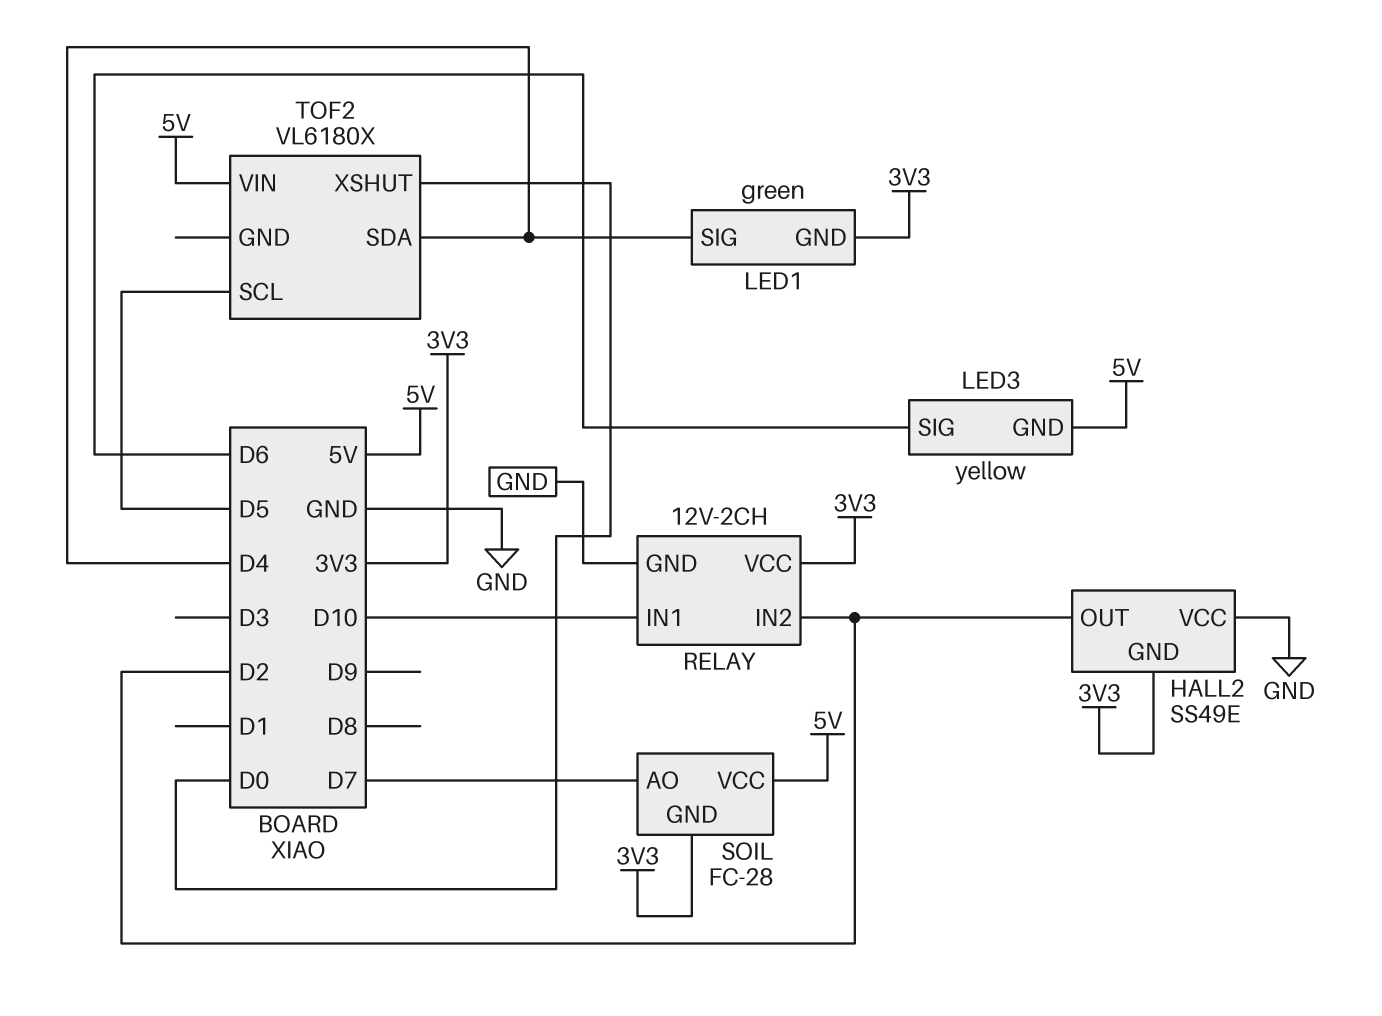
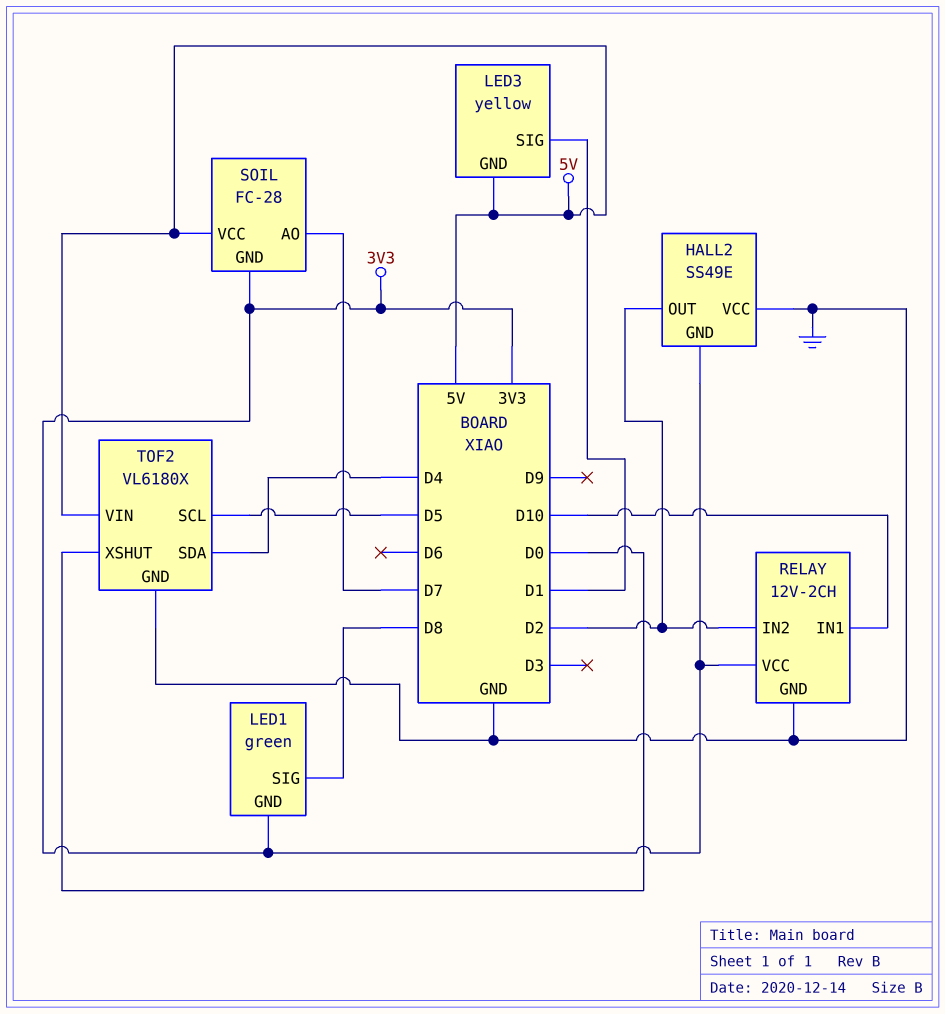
LED1 pin SIG: D4 -> D8
LED3 pin SIG: D6 -> D1
TOF2 pin GND: none -> GND

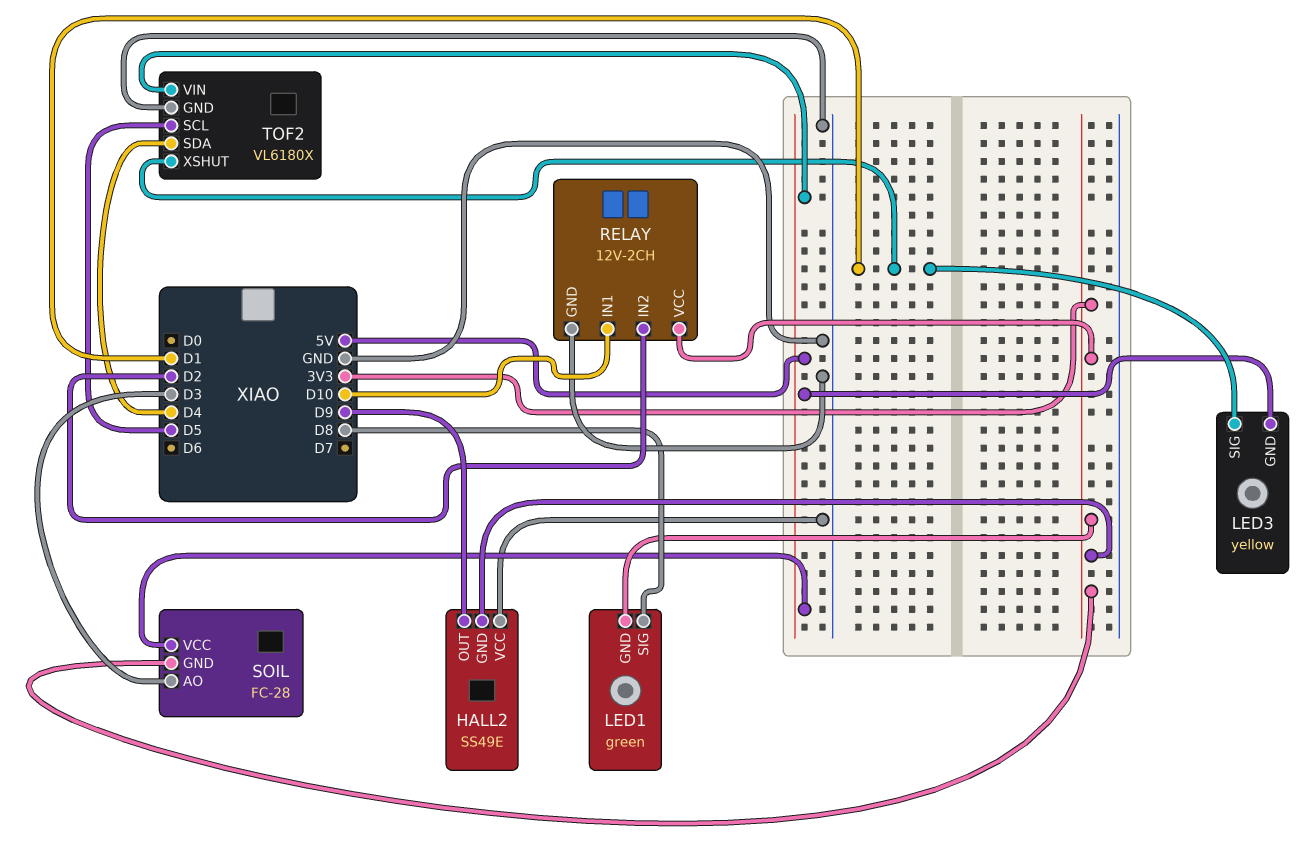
HALL2 pin OUT: D2 -> D9
SOIL pin AO: D7 -> D3
TOF2 pin XSHUT: D0 -> D1

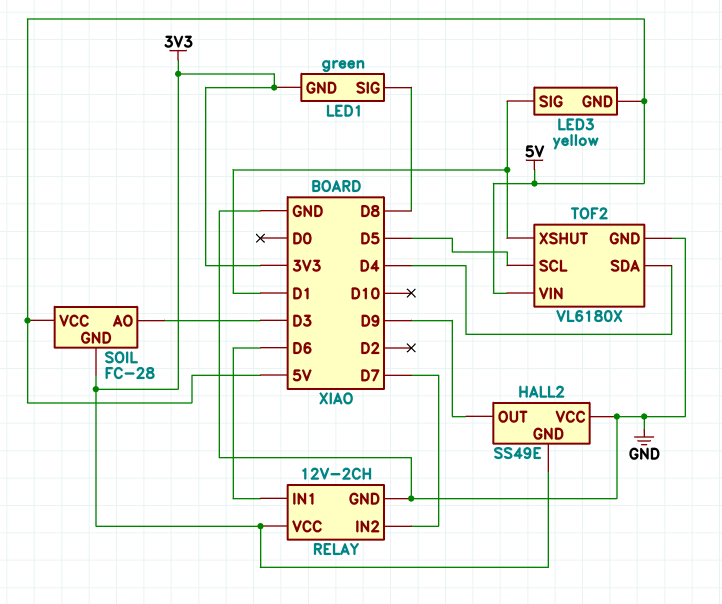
RELAY pin IN1: D10 -> D6
RELAY pin IN2: D2 -> D7

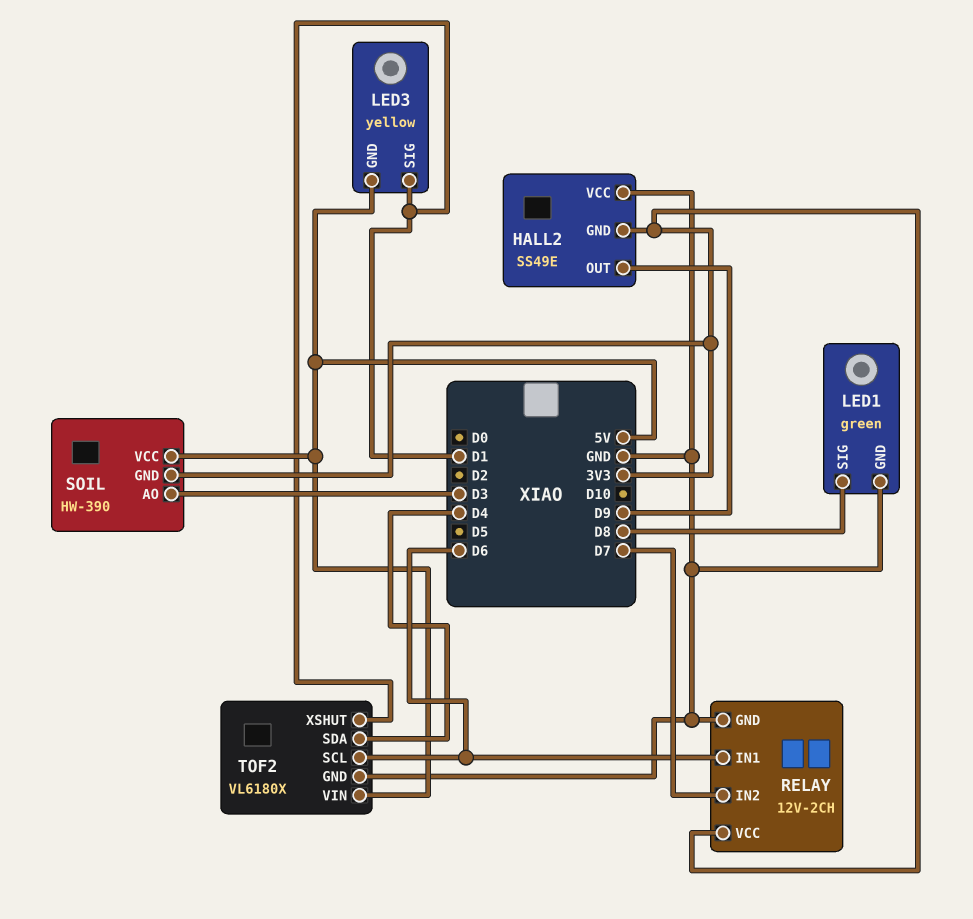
LED1 pin GND: 3V3 -> GND
SOIL: FC-28 -> HW-390
TOF2 pin SCL: D5 -> D6

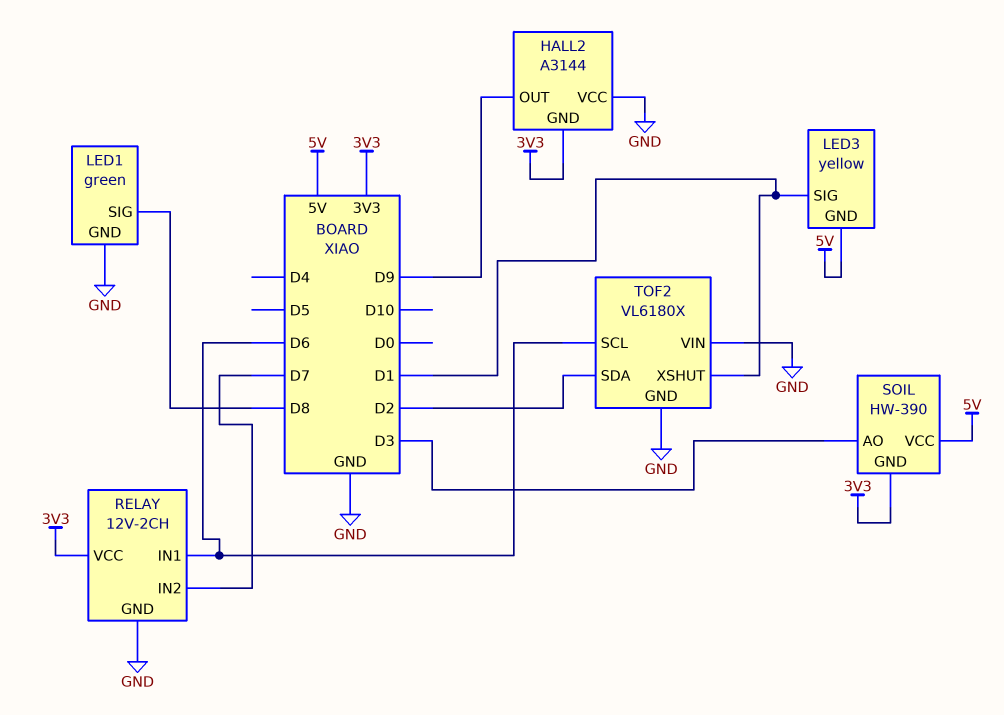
HALL2: SS49E -> A3144
TOF2 pin SDA: D4 -> D2
TOF2 pin VIN: 5V -> GND

